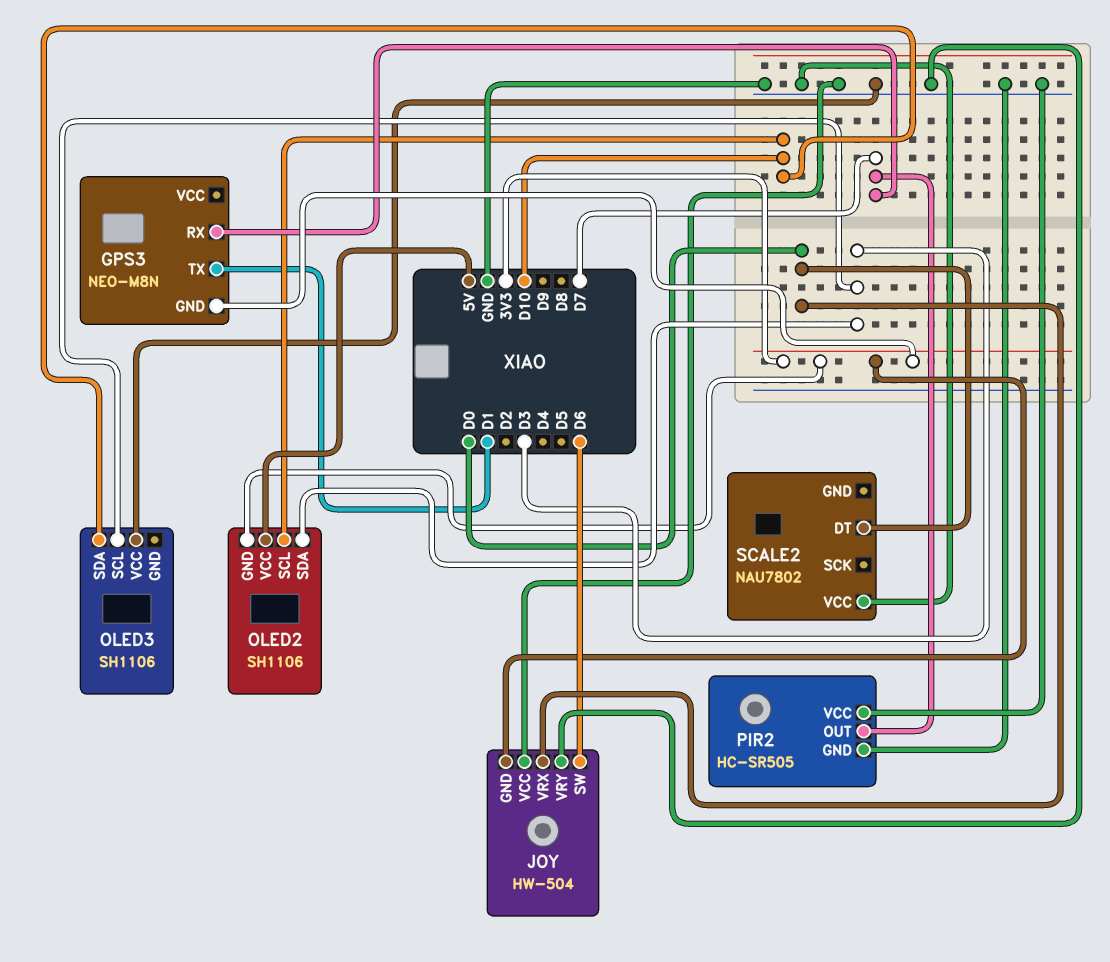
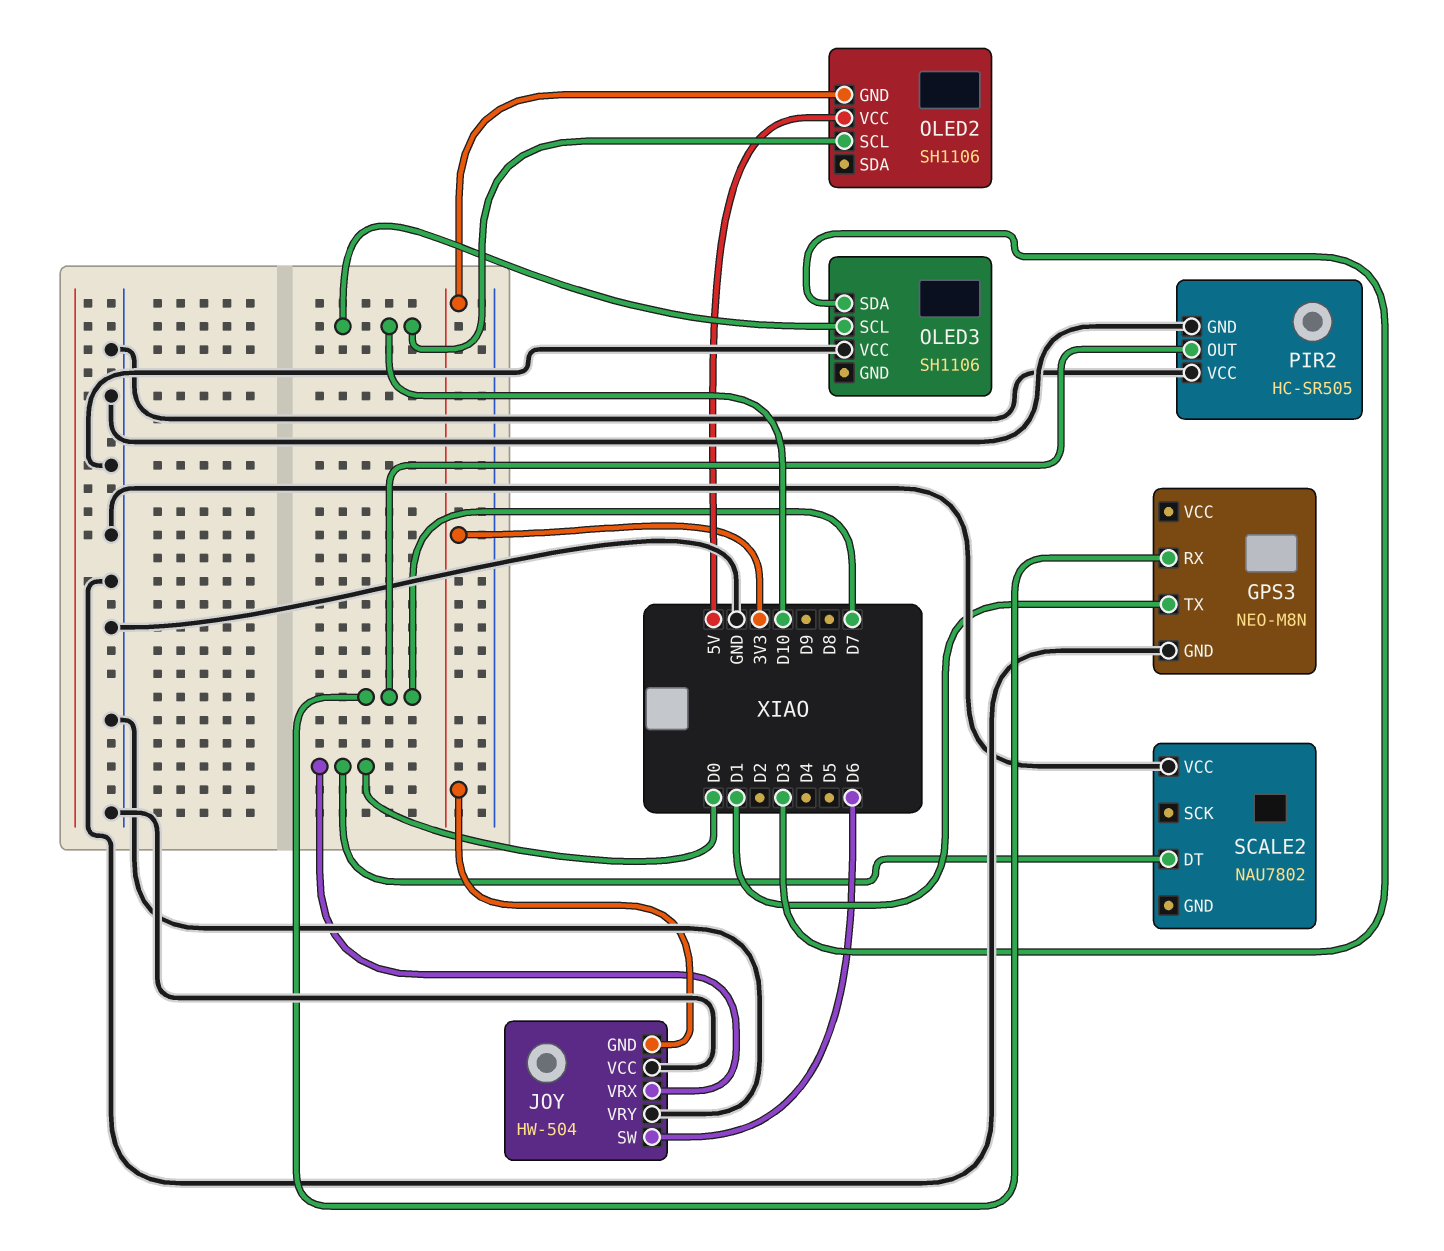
GPS3 pin GND: 3V3 -> GND
OLED2 pin SDA: D3 -> none
OLED3 pin SCL: D3 -> D10
OLED3 pin SDA: D10 -> D3

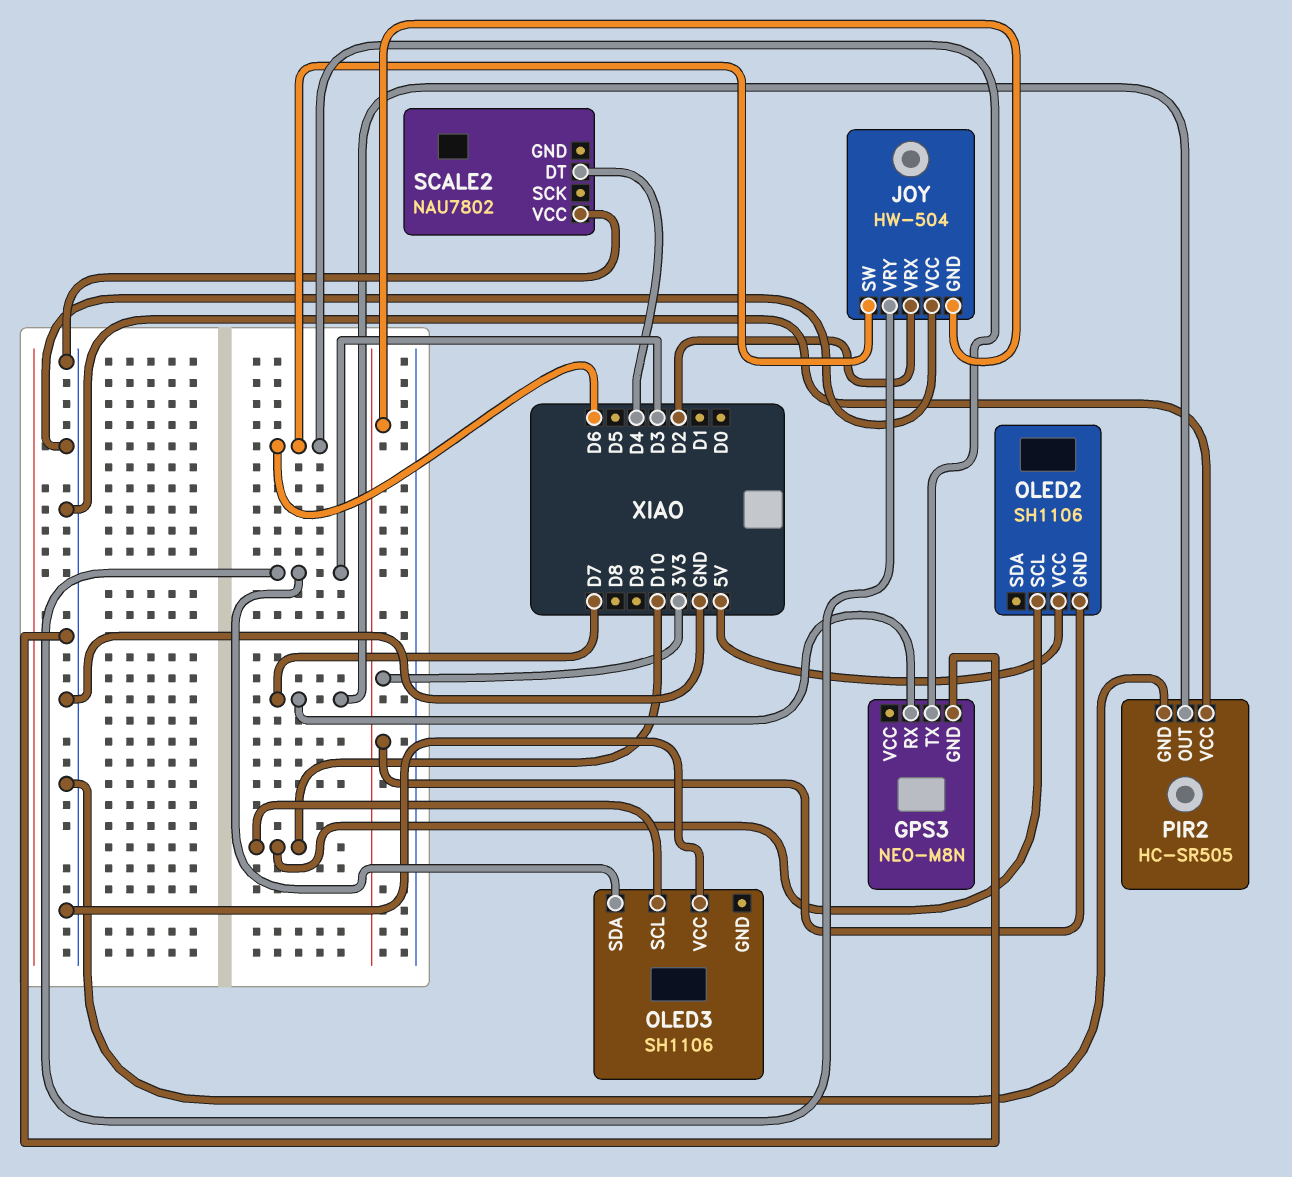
GPS3 pin TX: D1 -> D6
JOY pin VRX: D0 -> D2
JOY pin VRY: GND -> D3
SCALE2 pin DT: D0 -> D4

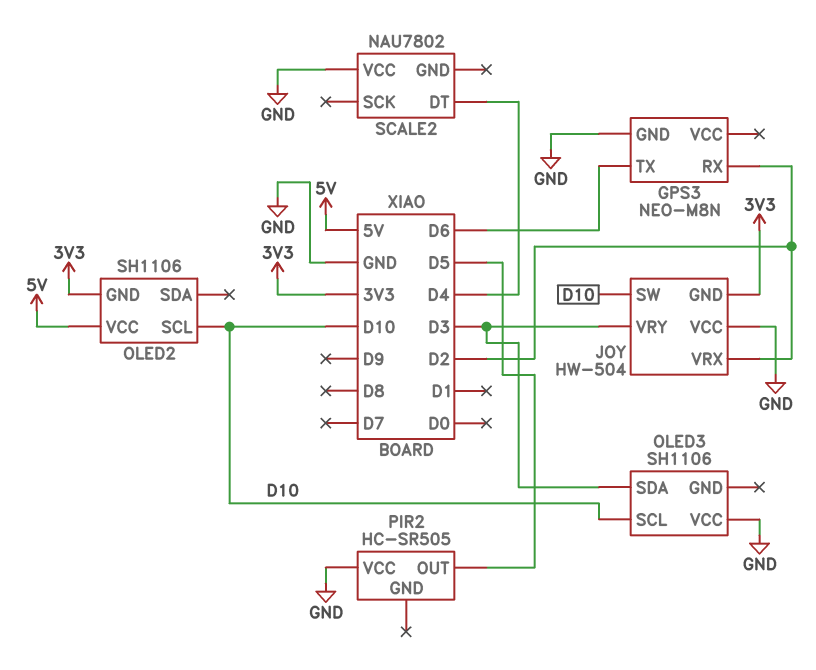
GPS3 pin RX: D7 -> D2
JOY pin SW: D6 -> D10
PIR2 pin GND: GND -> none
PIR2 pin OUT: D7 -> D5

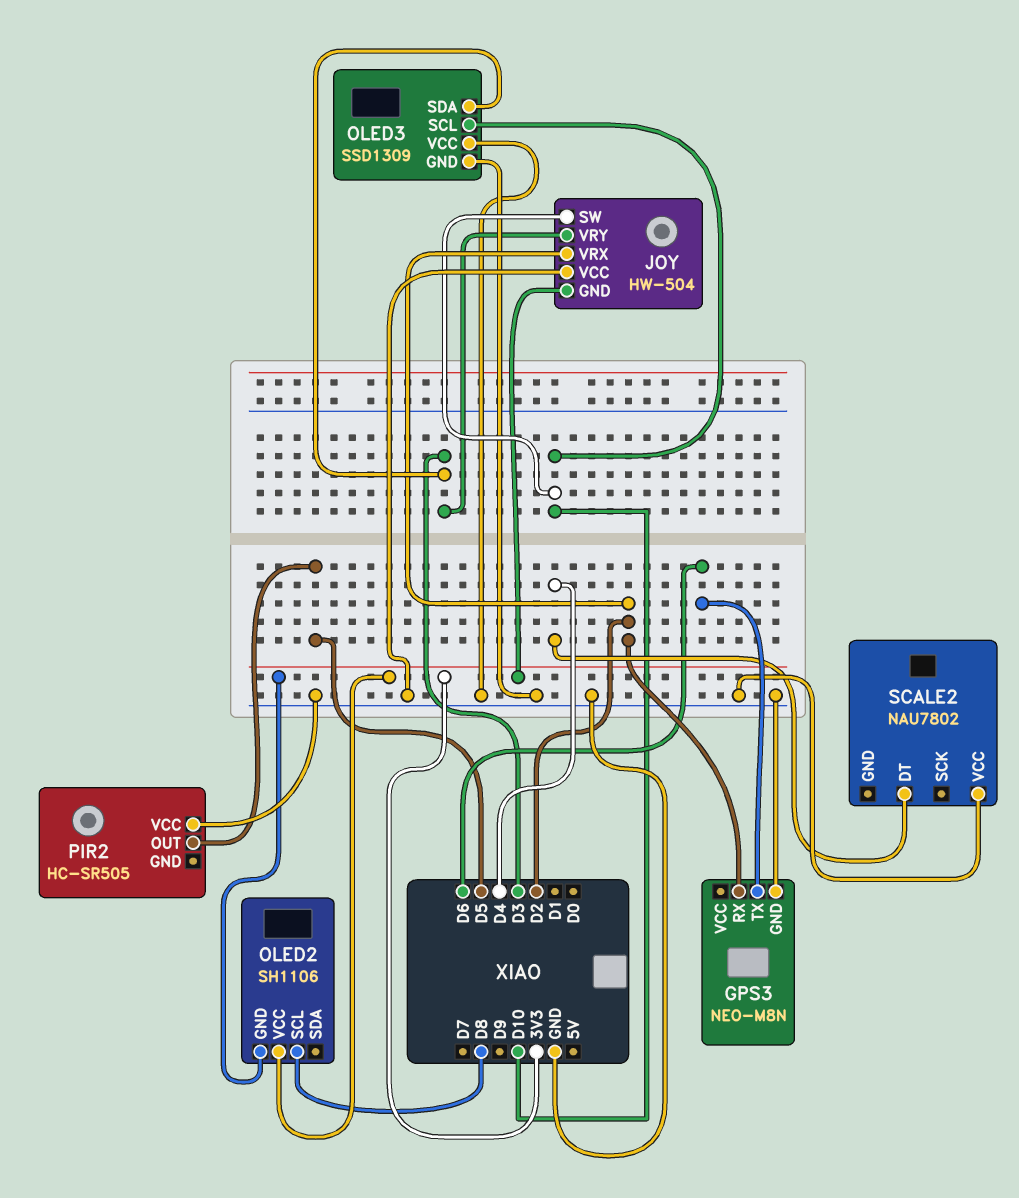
OLED2 pin SCL: D10 -> D8
OLED2 pin VCC: 5V -> 3V3
OLED3: SH1106 -> SSD1309
OLED3 pin GND: none -> GND

